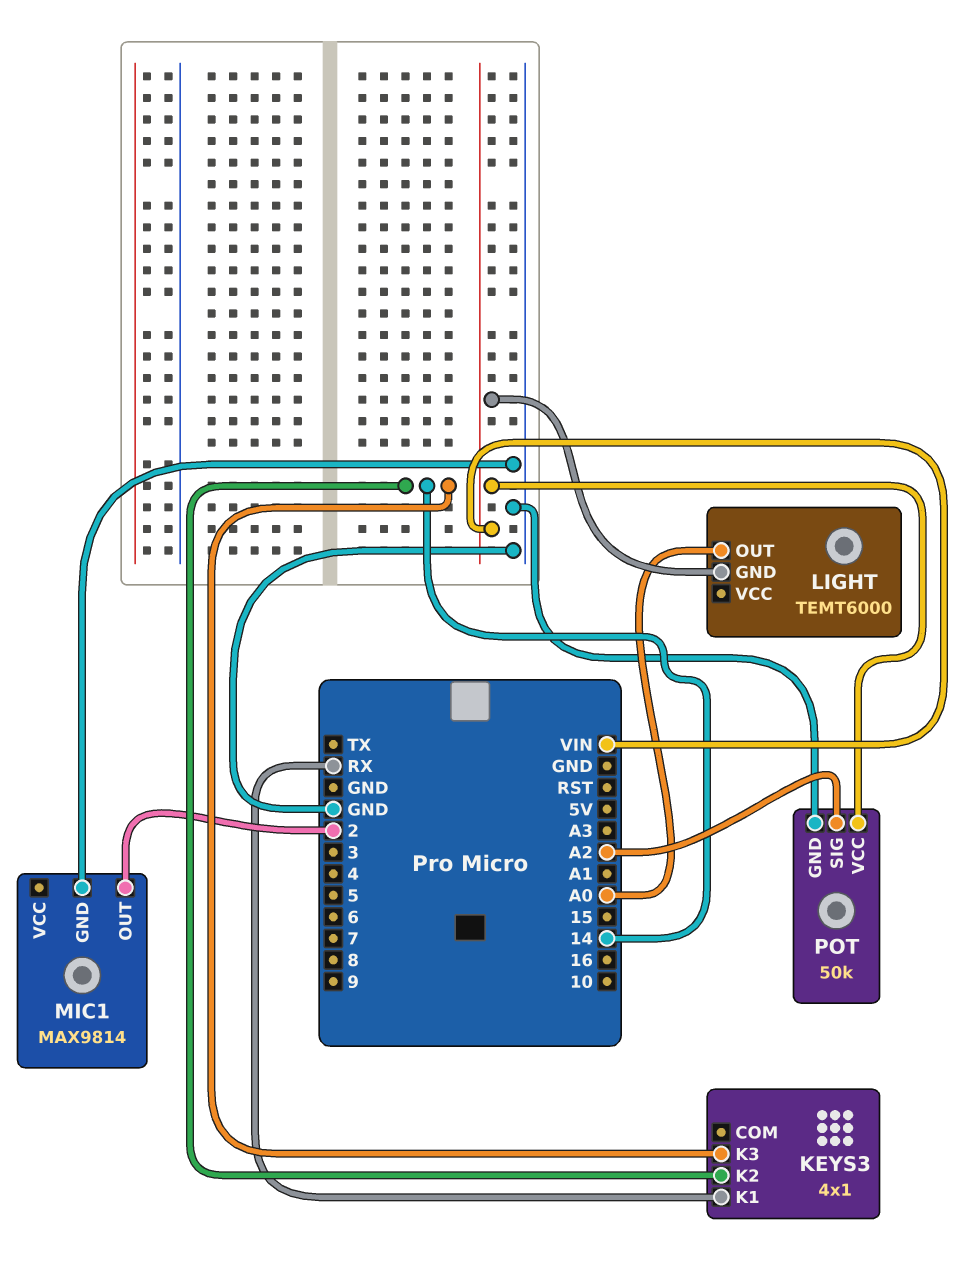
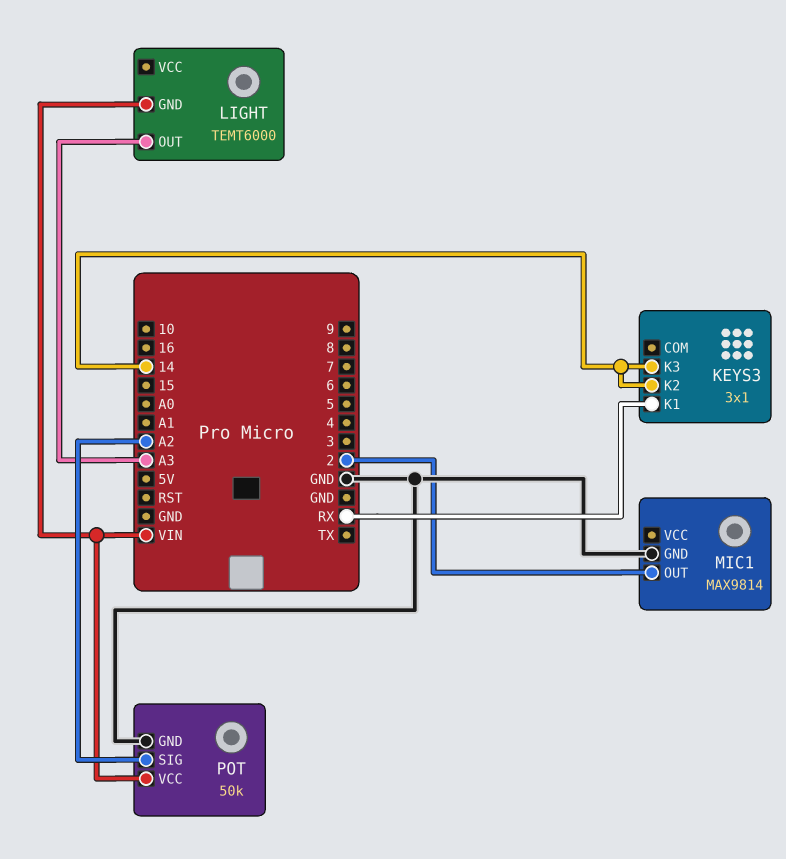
KEYS3: 4x1 -> 3x1
LIGHT pin OUT: A0 -> A3

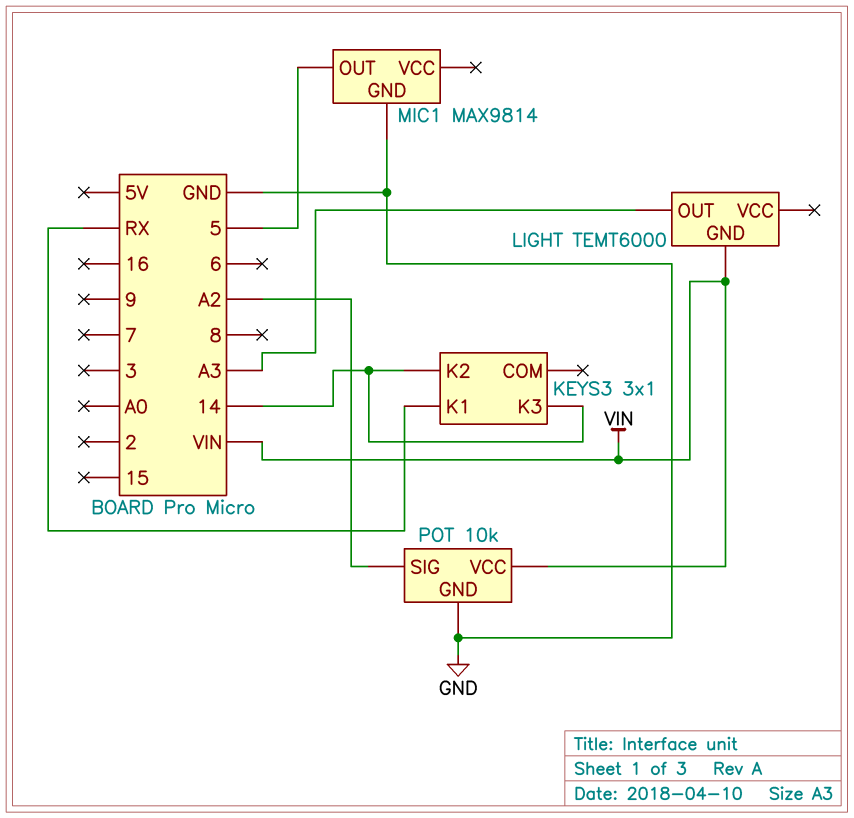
MIC1 pin OUT: 2 -> 5
POT: 50k -> 10k

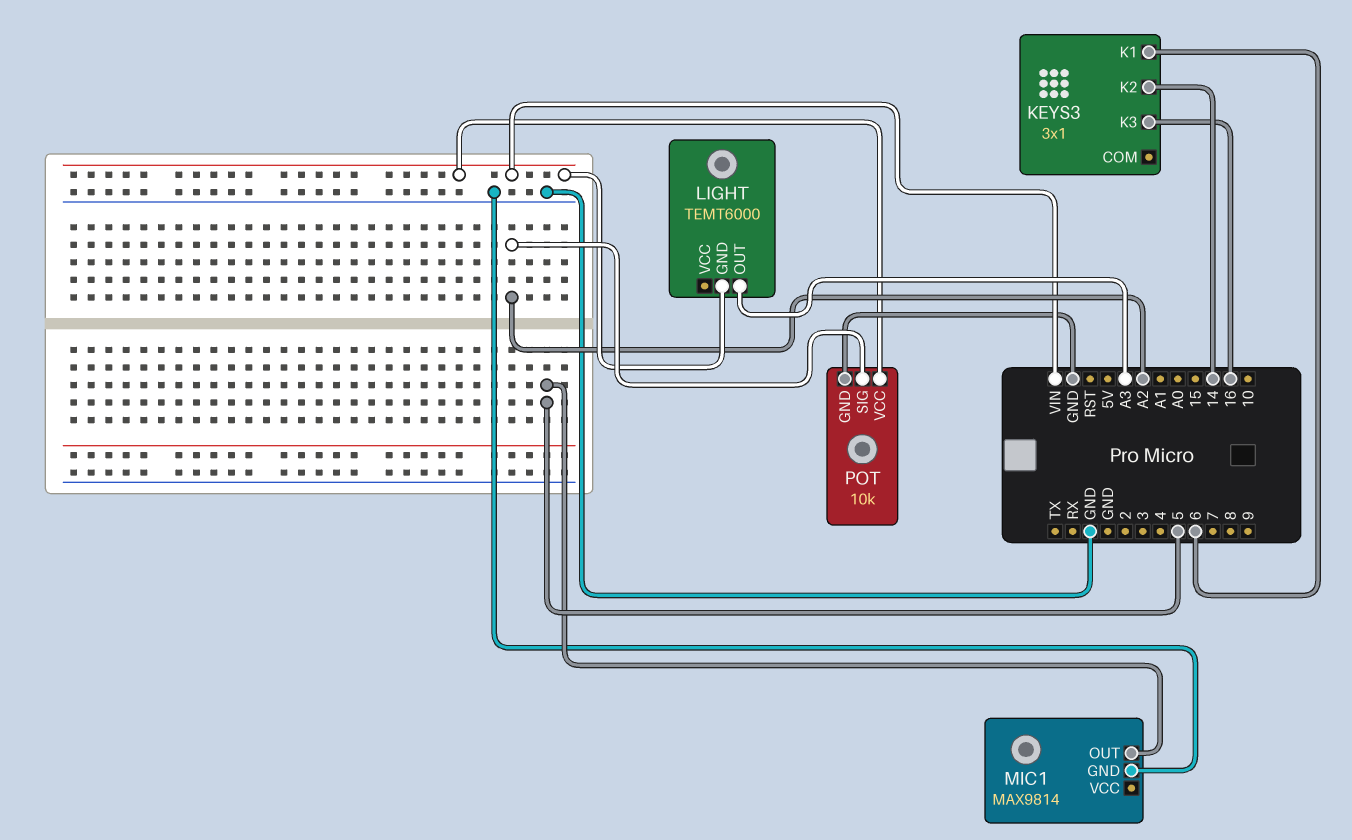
KEYS3 pin K1: RX -> 6
KEYS3 pin K3: 14 -> 16

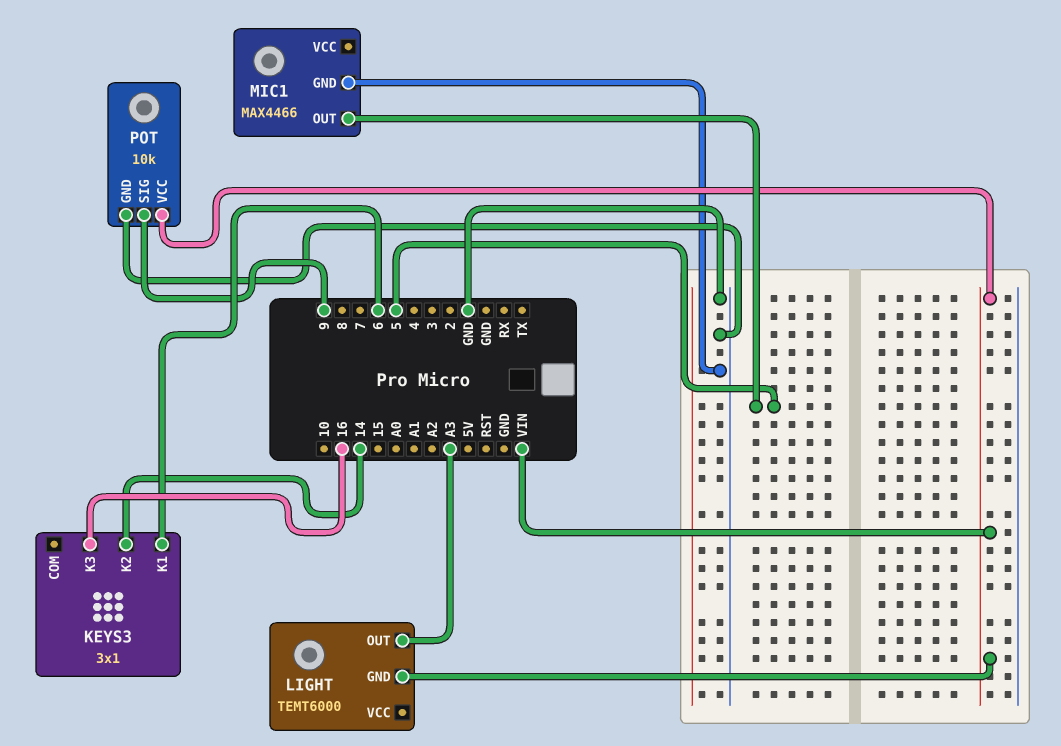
MIC1: MAX9814 -> MAX4466
POT pin SIG: A2 -> 9

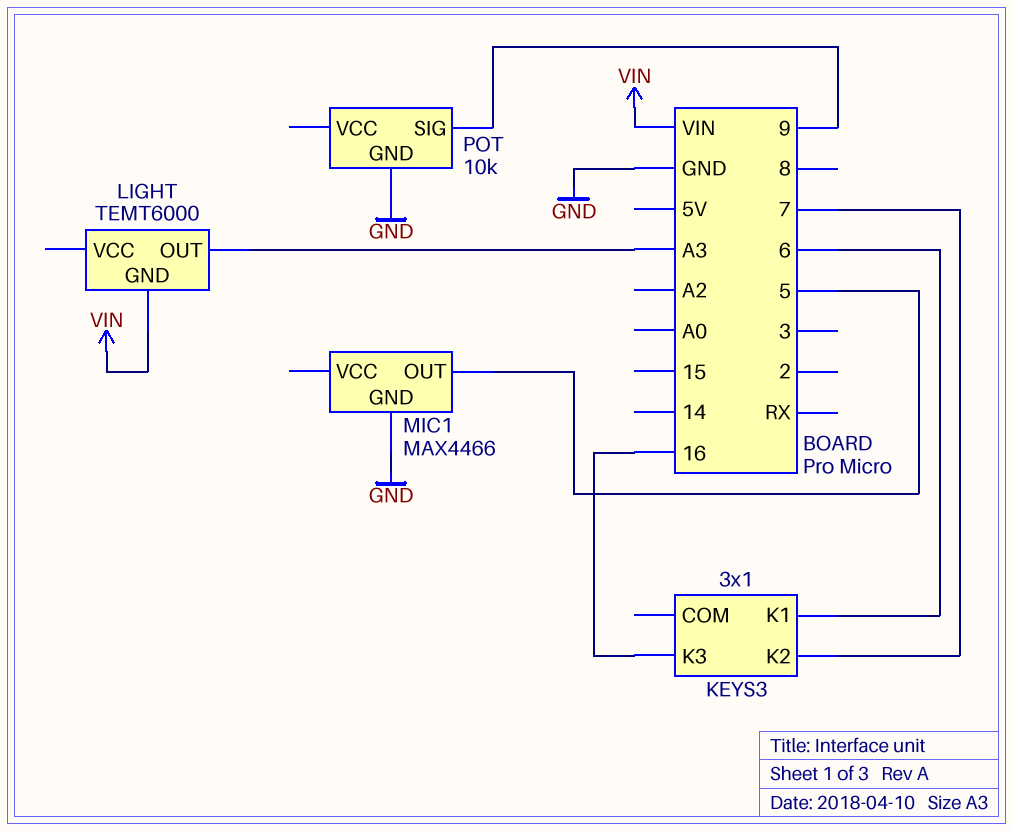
KEYS3 pin K2: 14 -> 7
POT pin VCC: VIN -> none

